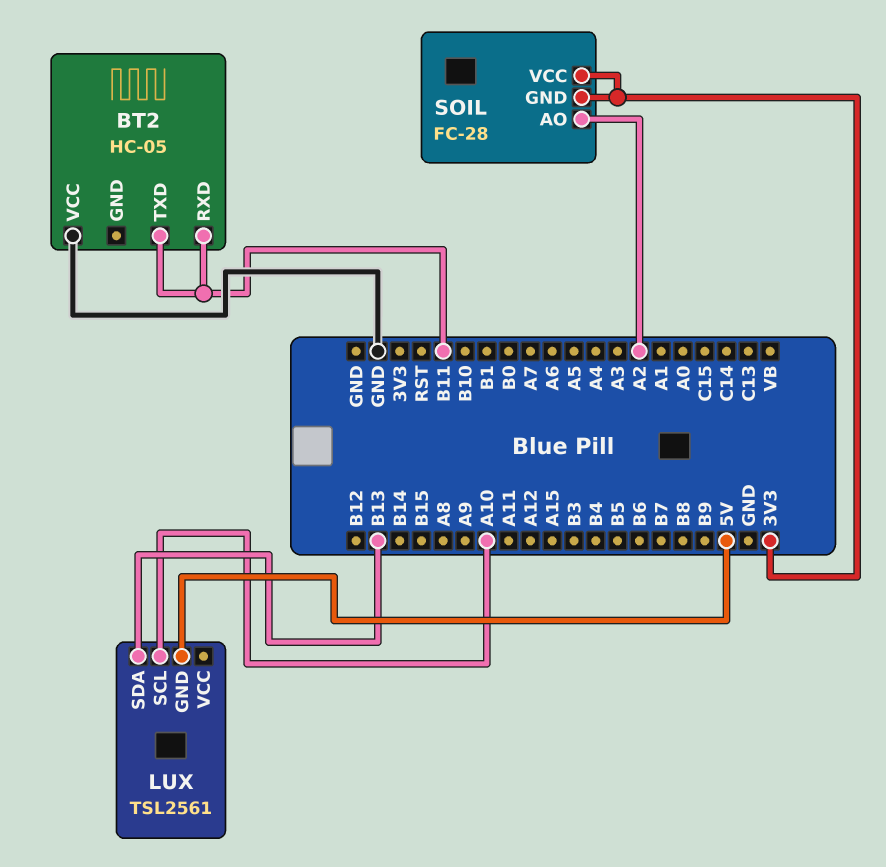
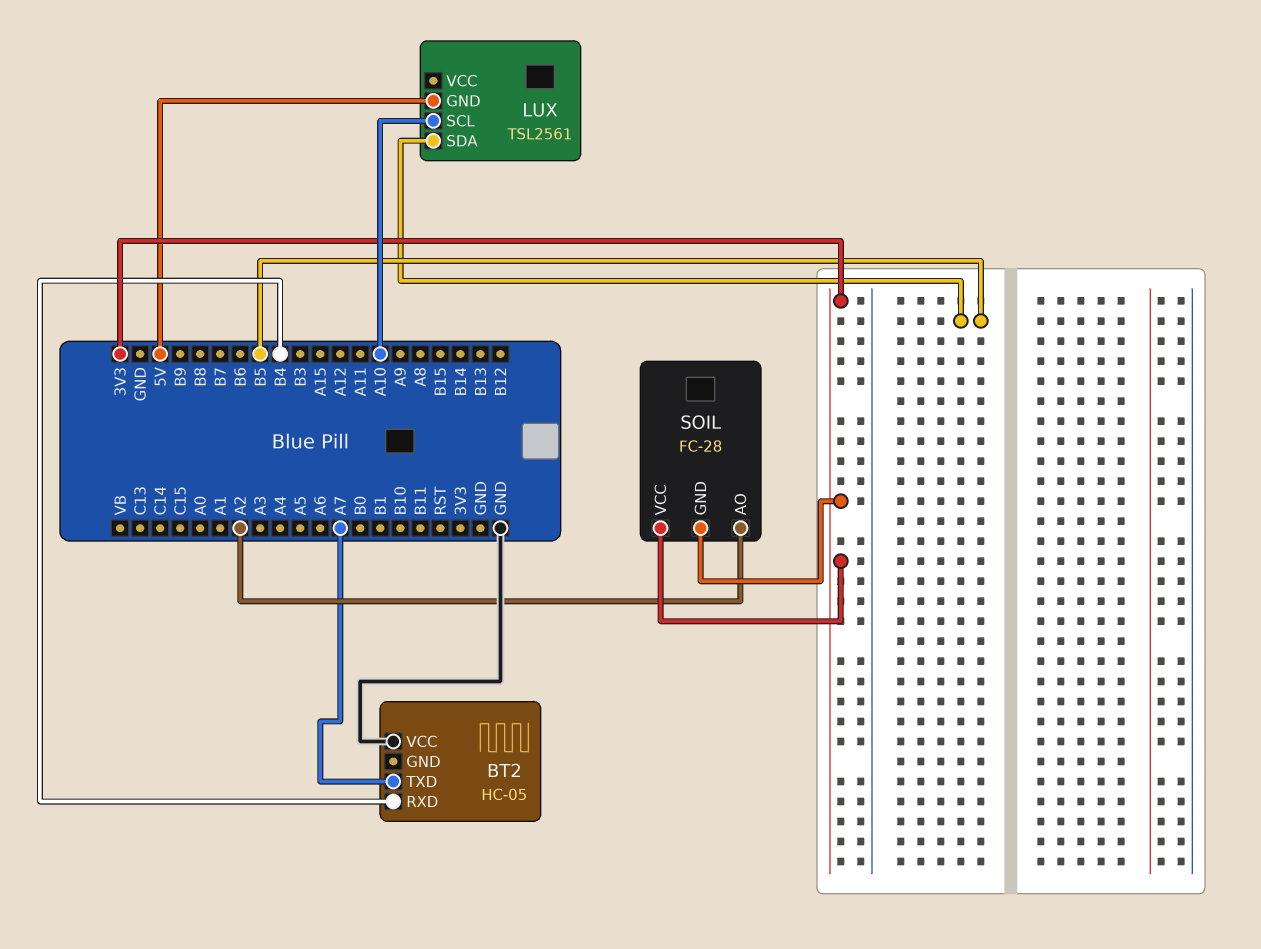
BT2 pin RXD: B11 -> B4
BT2 pin TXD: B11 -> A7
LUX pin SDA: B13 -> B5

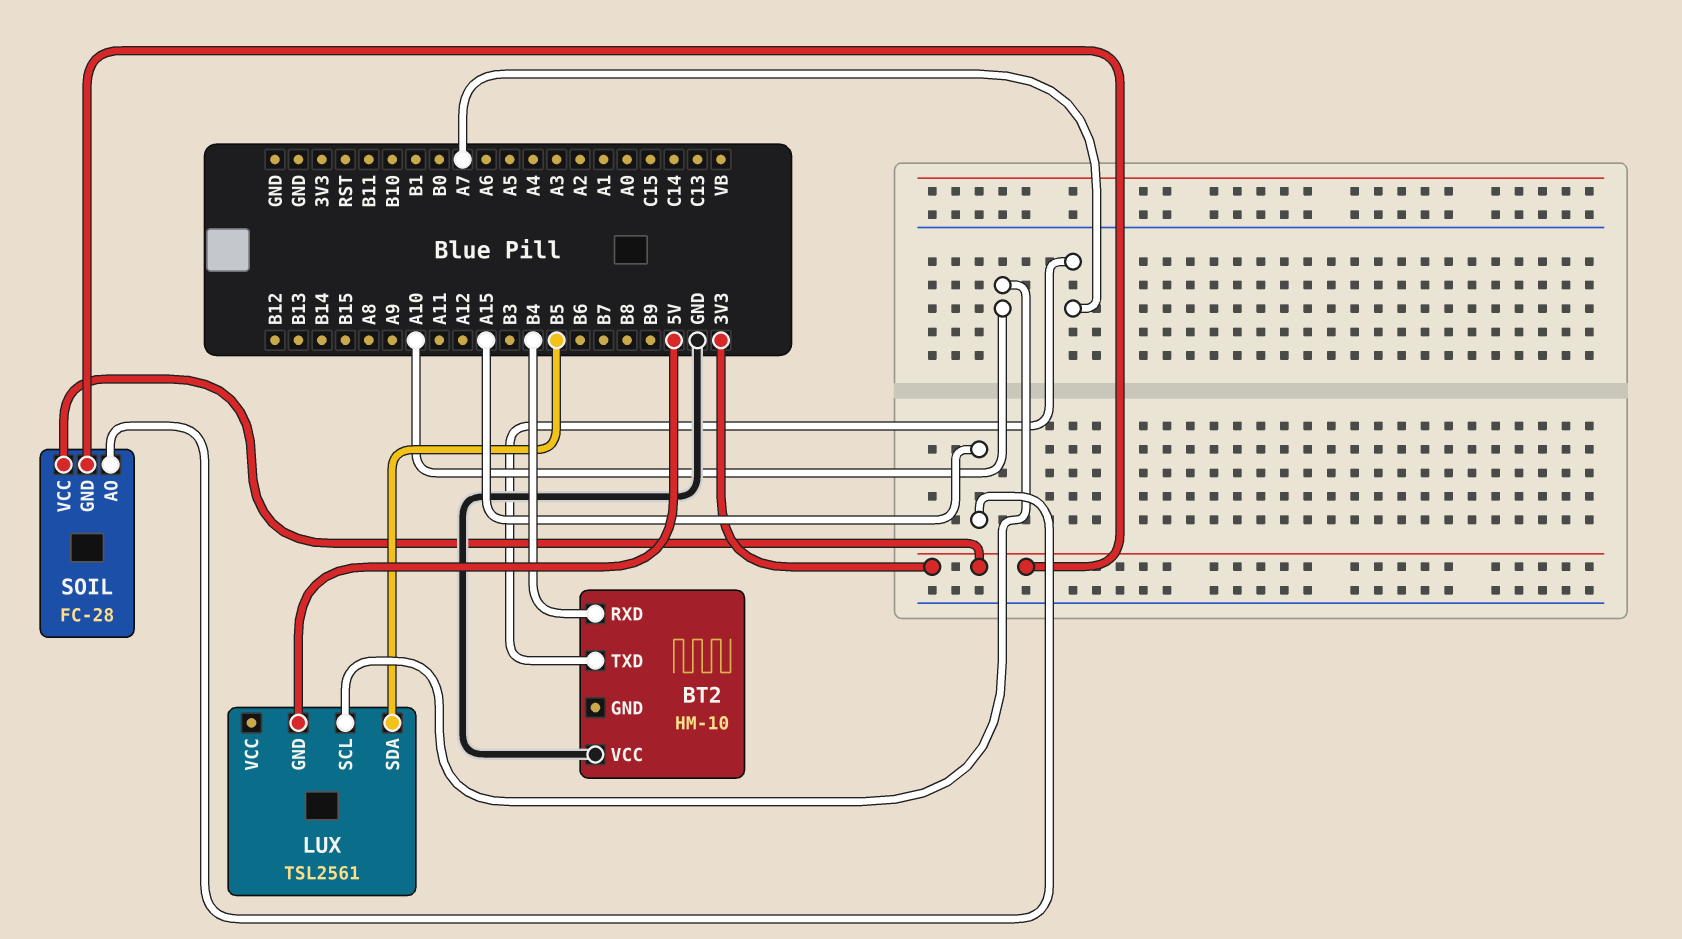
BT2: HC-05 -> HM-10
SOIL pin AO: A2 -> A15

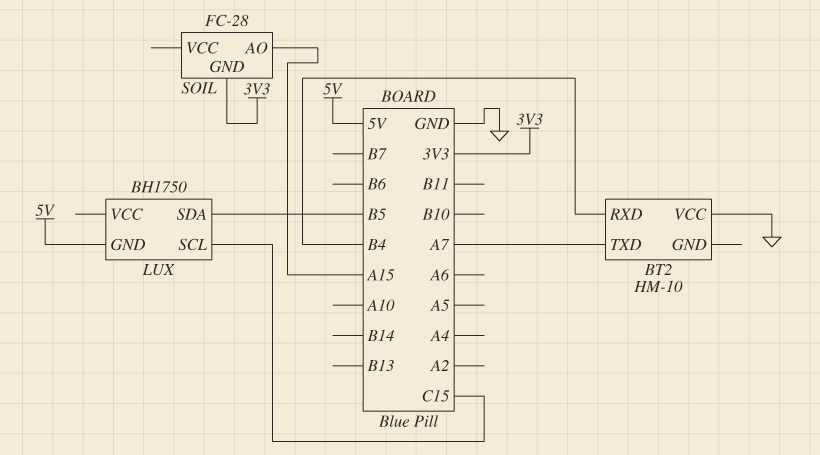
LUX: TSL2561 -> BH1750
LUX pin SCL: A10 -> C15
SOIL pin VCC: 3V3 -> none

